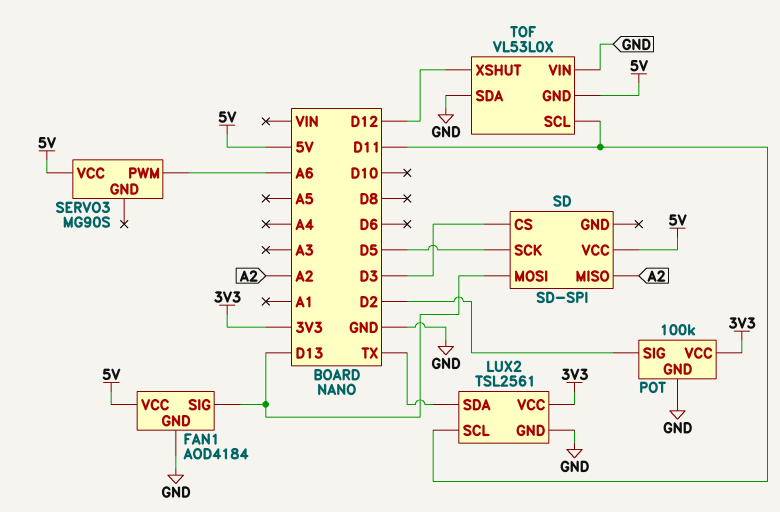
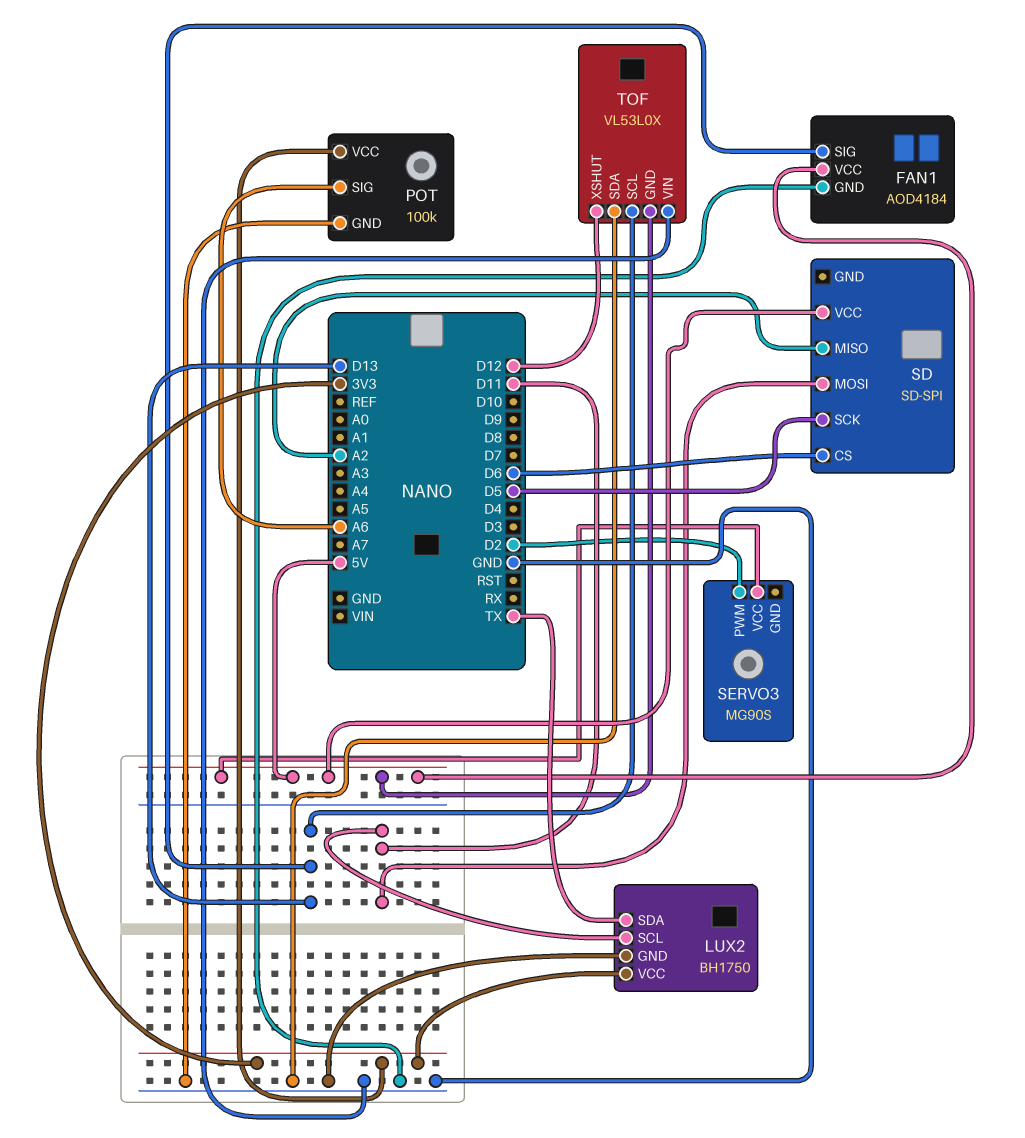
LUX2: TSL2561 -> BH1750
POT pin SIG: D2 -> A6
SD pin CS: D3 -> D6
SD pin MOSI: D13 -> D11
SERVO3 pin PWM: A6 -> D2
TOF pin SCL: D11 -> D13

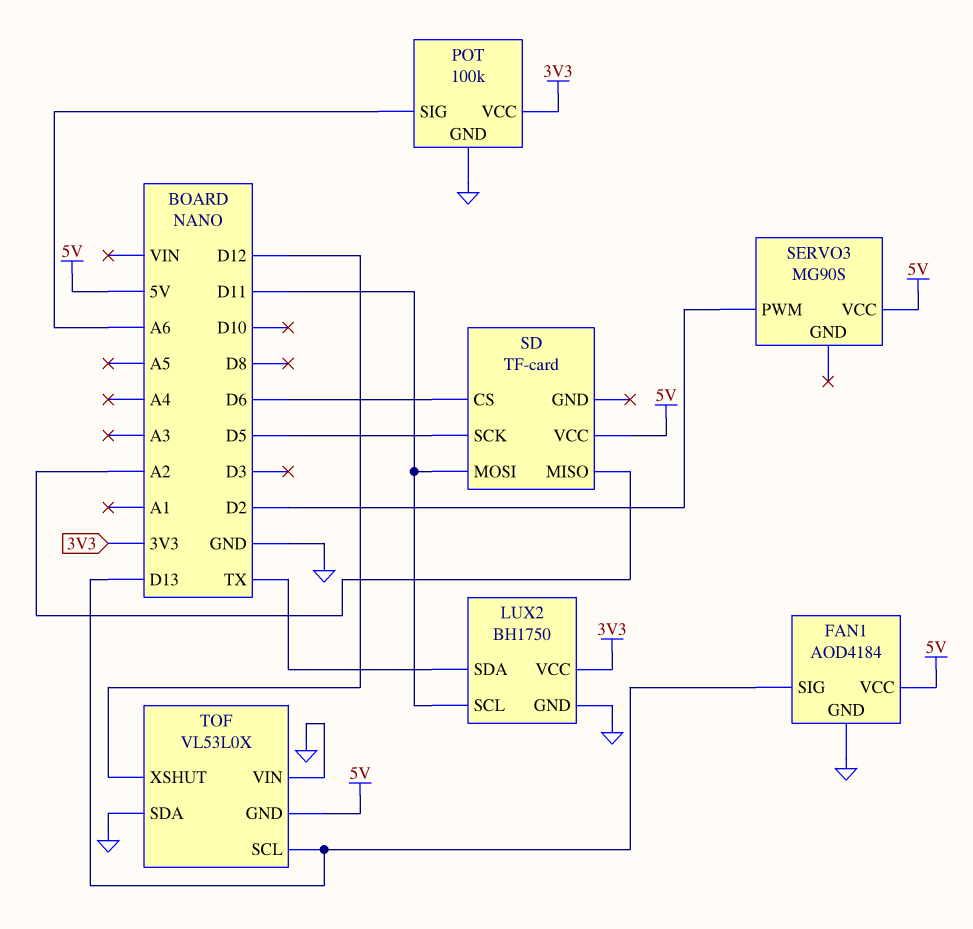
SD: SD-SPI -> TF-card

